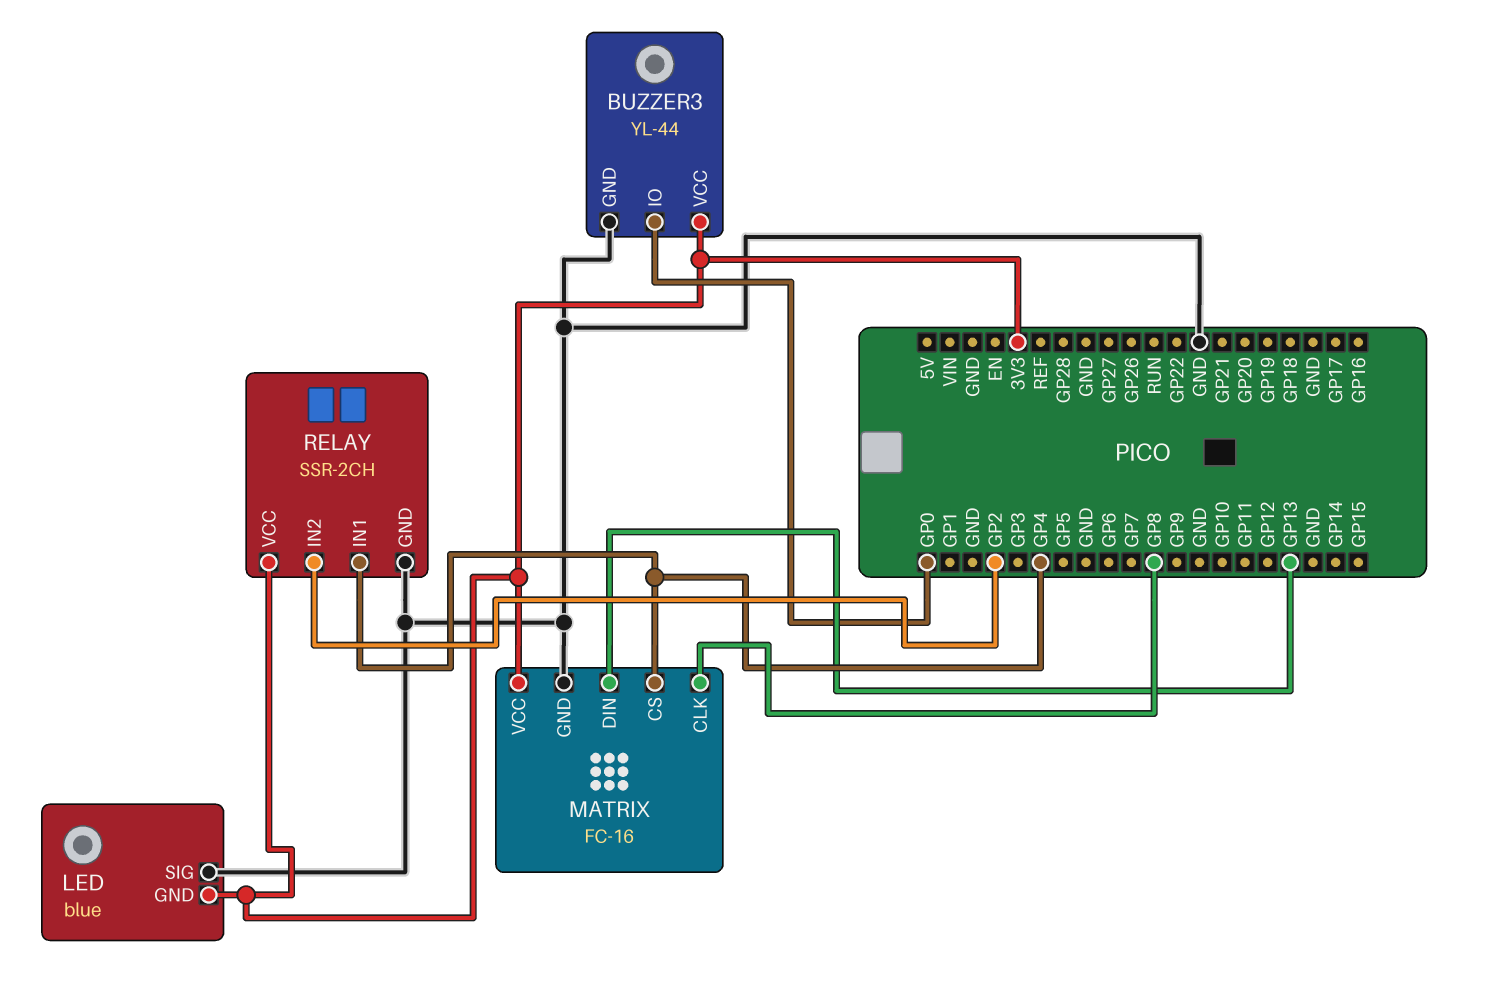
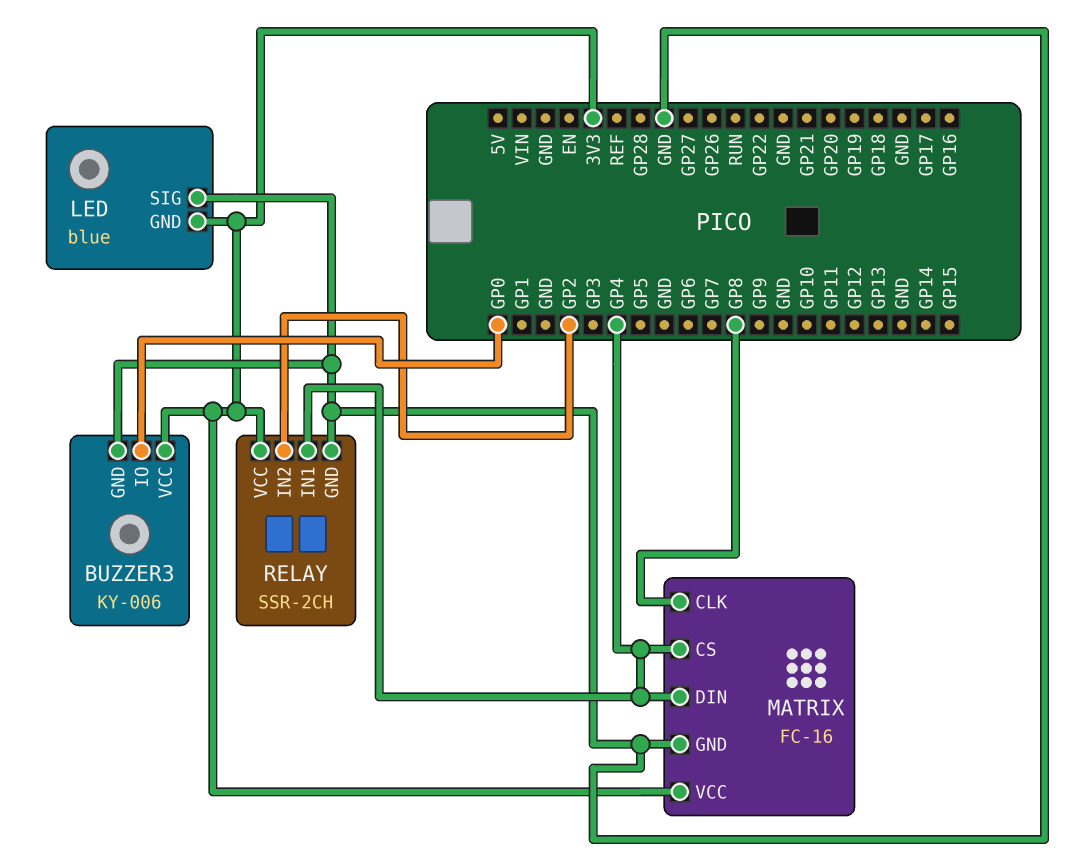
BUZZER3: YL-44 -> KY-006
MATRIX pin DIN: GP13 -> GP4

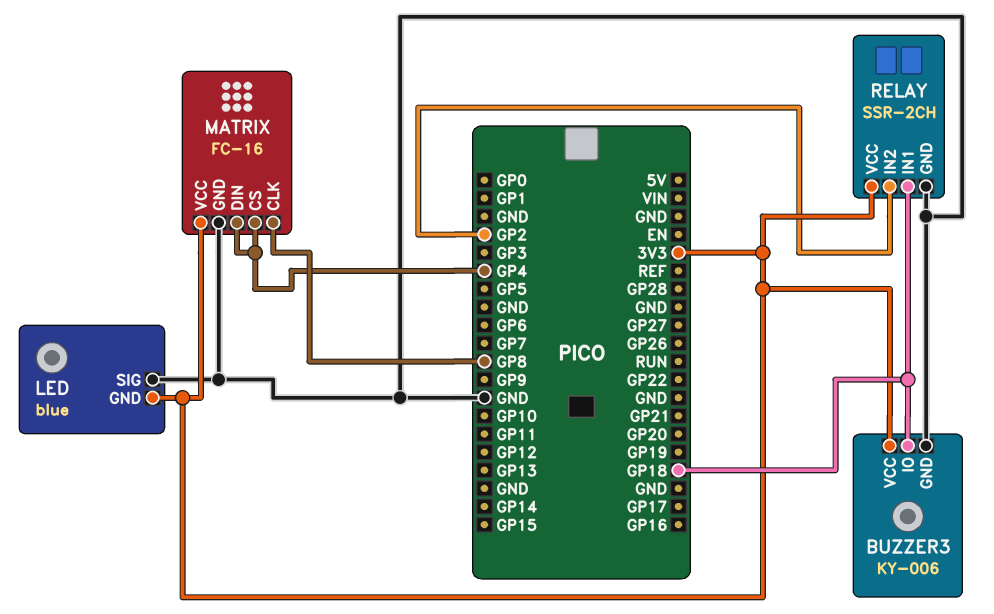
BUZZER3 pin IO: GP0 -> GP18
RELAY pin IN1: GP4 -> GP18

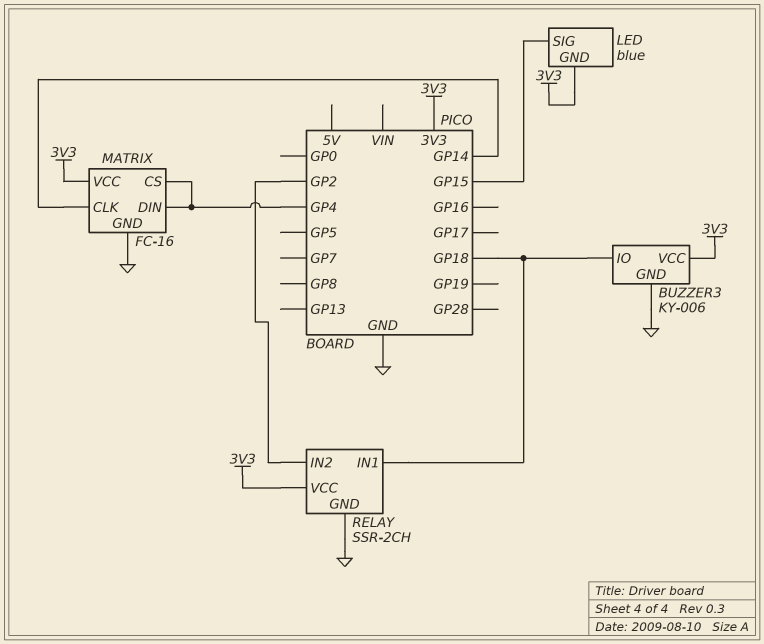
LED pin SIG: GND -> GP15
MATRIX pin CLK: GP8 -> GP14

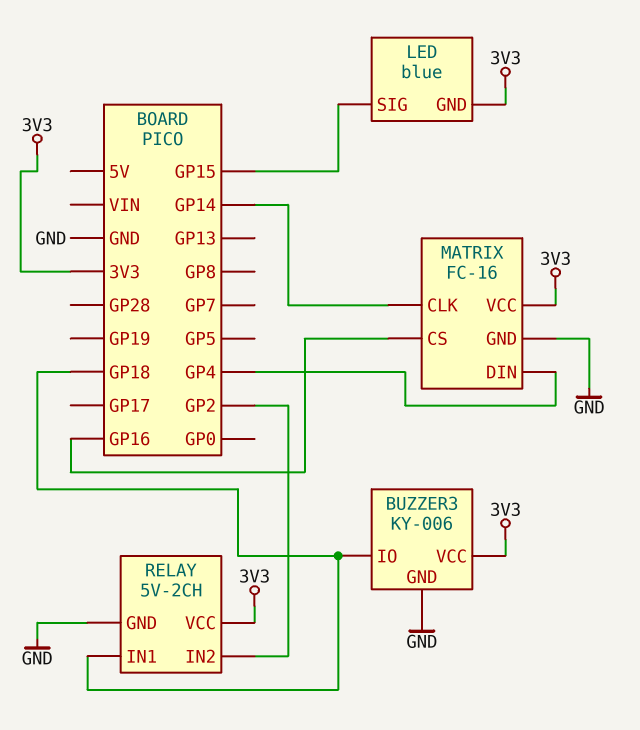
MATRIX pin CS: GP4 -> GP16
RELAY: SSR-2CH -> 5V-2CH

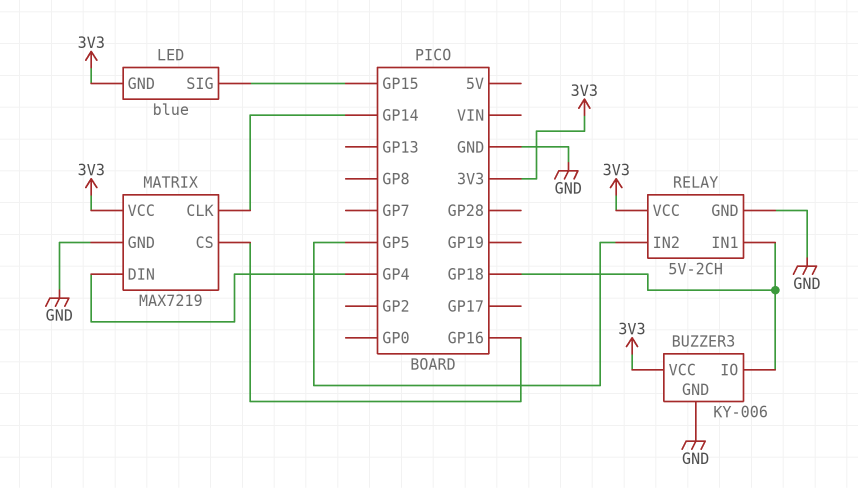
MATRIX: FC-16 -> MAX7219
RELAY pin IN2: GP2 -> GP5

